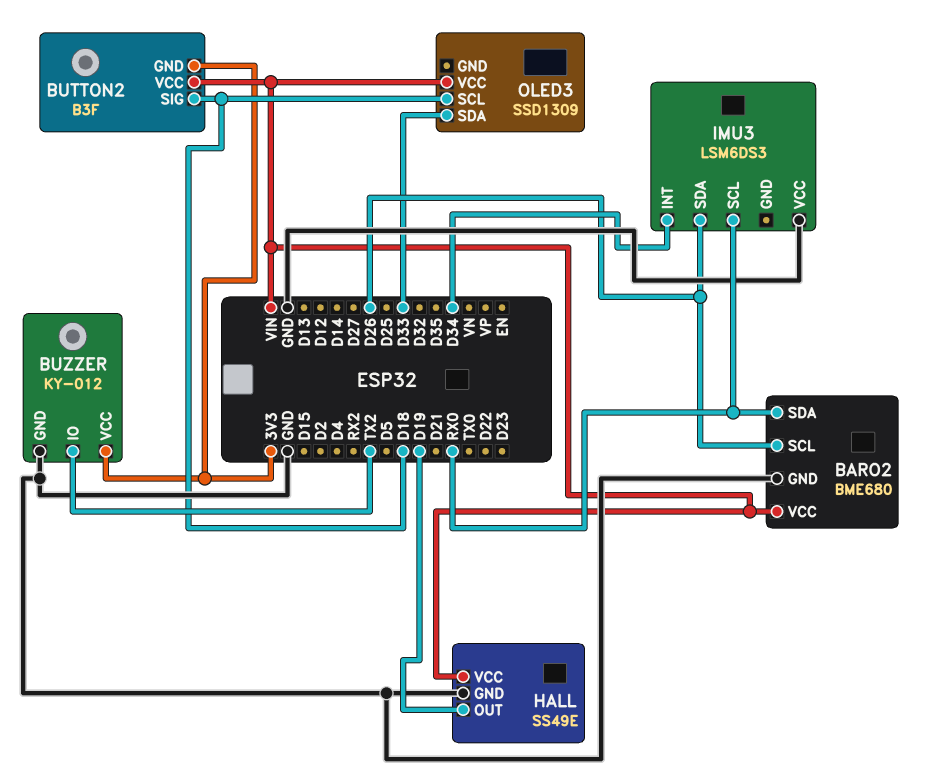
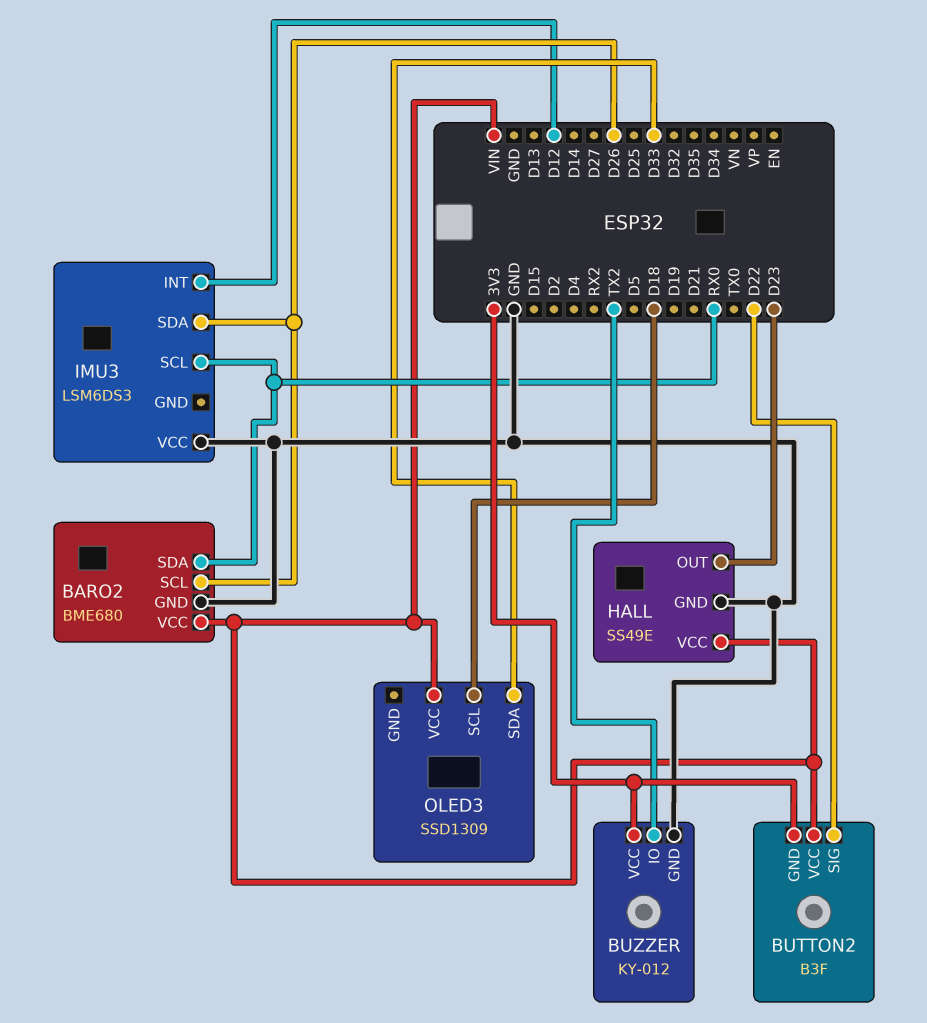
BUTTON2 pin SIG: D18 -> D22
HALL pin OUT: D19 -> D23
IMU3 pin INT: D34 -> D12

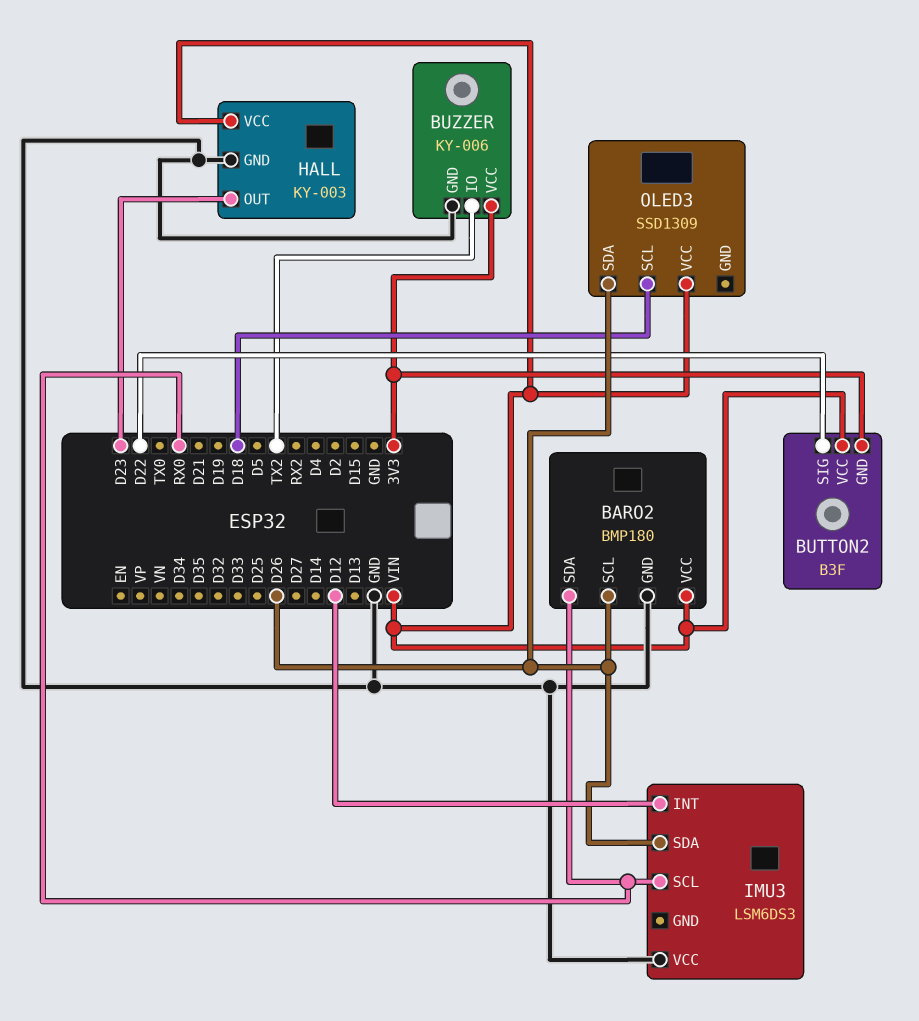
BARO2: BME680 -> BMP180
BUZZER: KY-012 -> KY-006
HALL: SS49E -> KY-003
OLED3 pin SDA: D33 -> D26

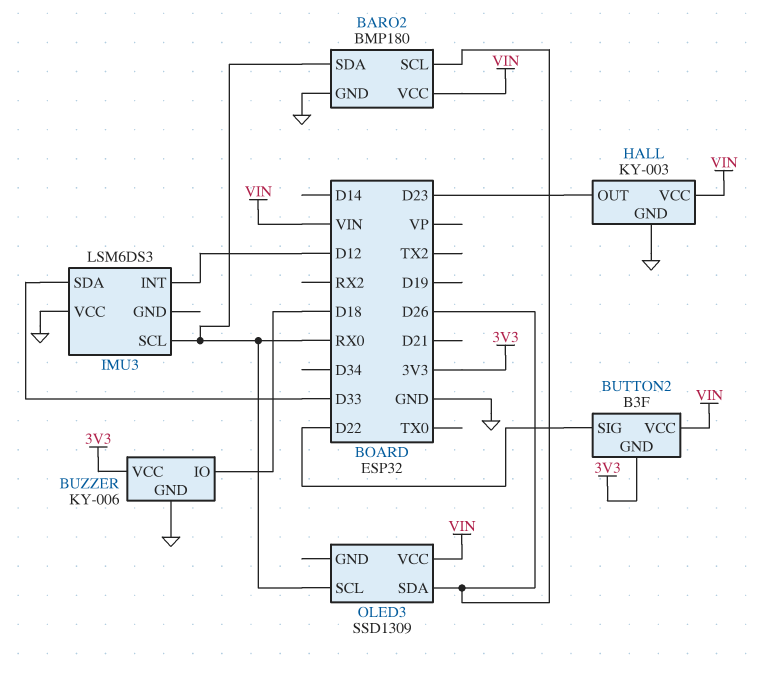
BUZZER pin IO: TX2 -> D18
IMU3 pin SDA: D26 -> D33
OLED3 pin SCL: D18 -> RX0

